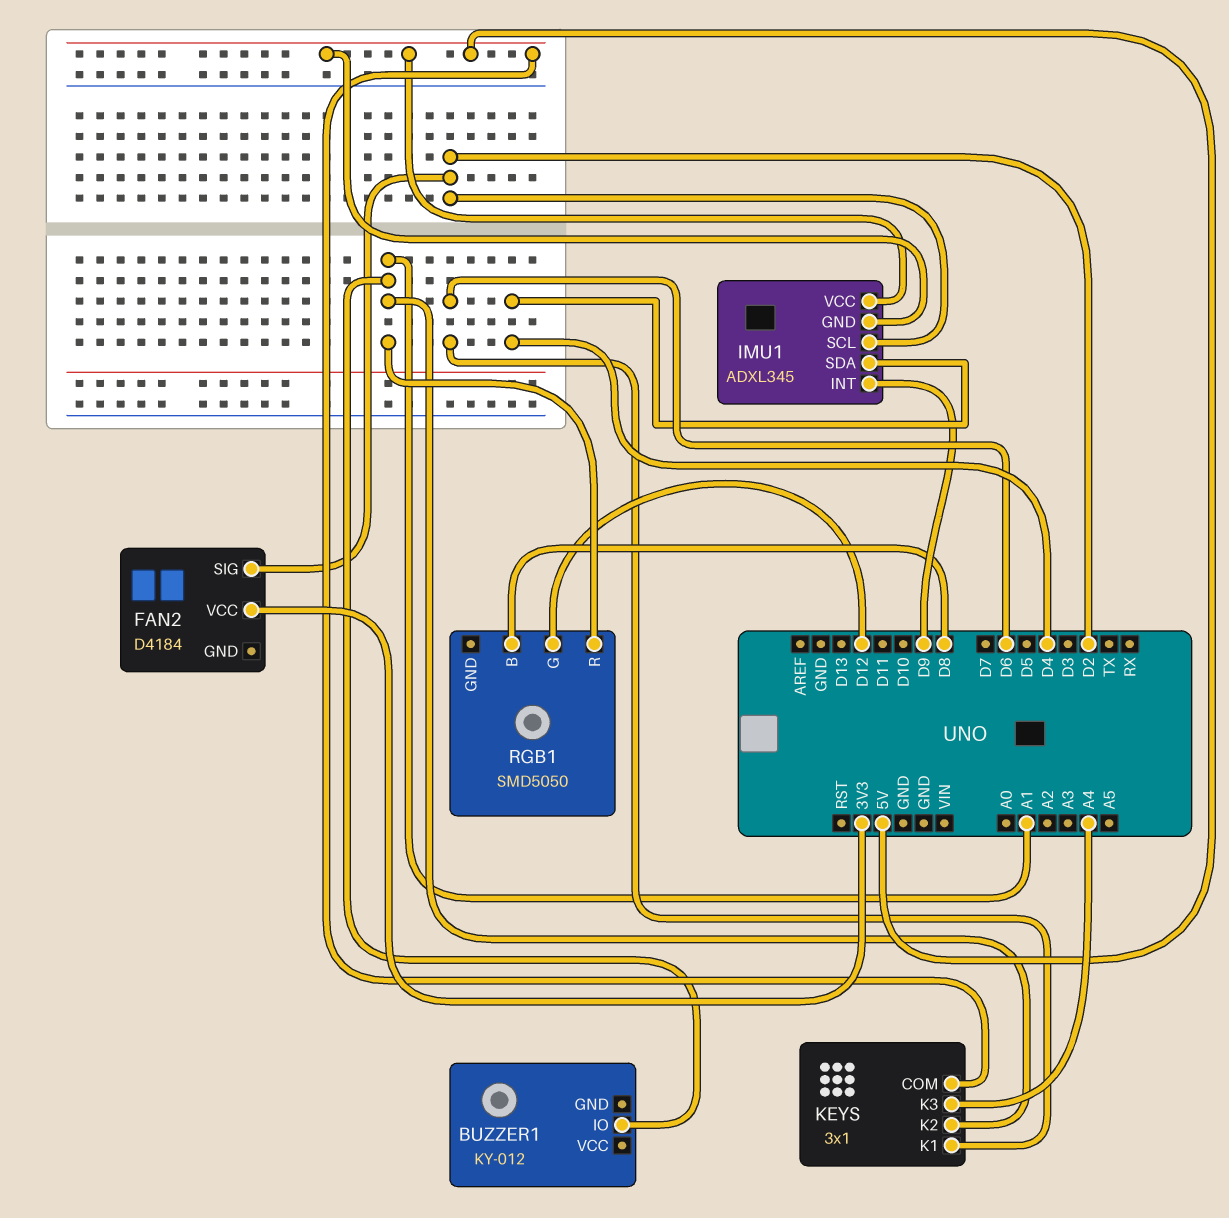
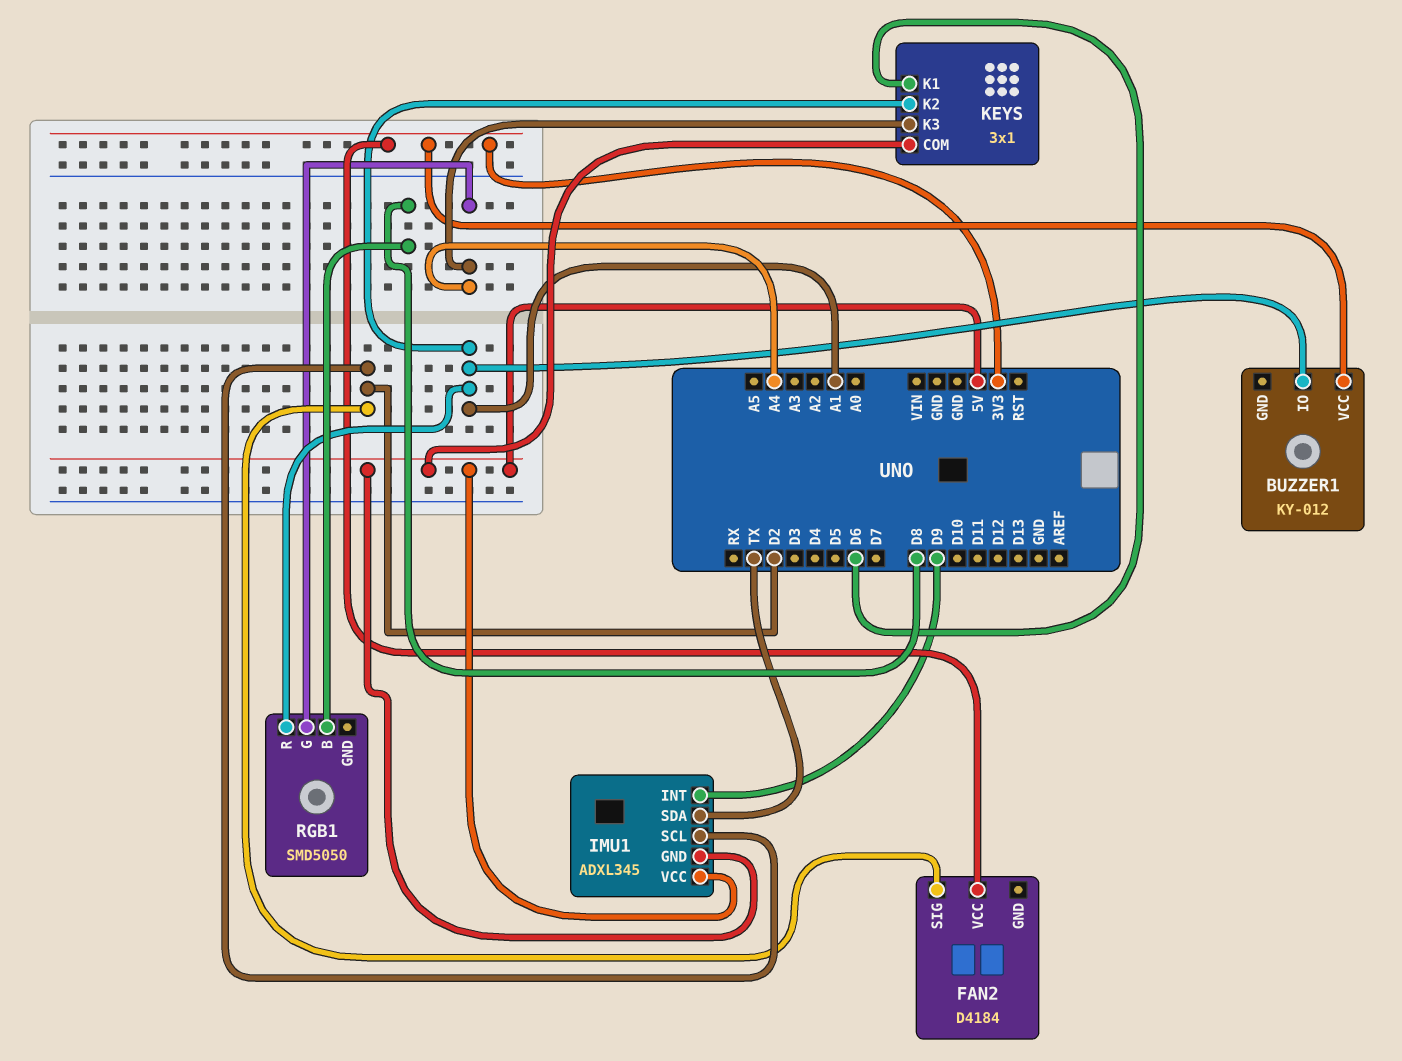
BUZZER1 pin VCC: none -> 3V3
IMU1 pin SDA: D4 -> TX
RGB1 pin G: D12 -> A4

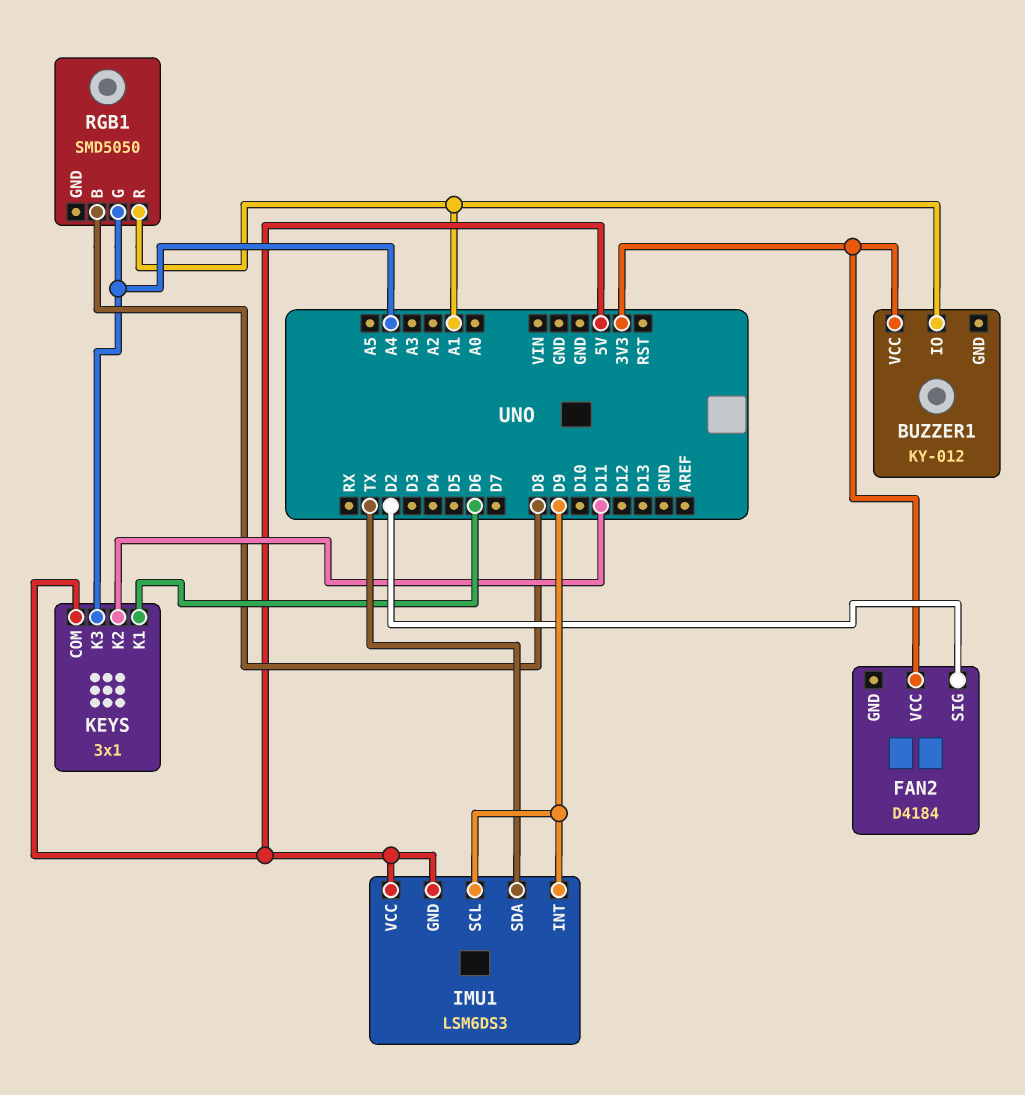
IMU1: ADXL345 -> LSM6DS3
IMU1 pin SCL: D2 -> D9
KEYS pin K2: A1 -> D11

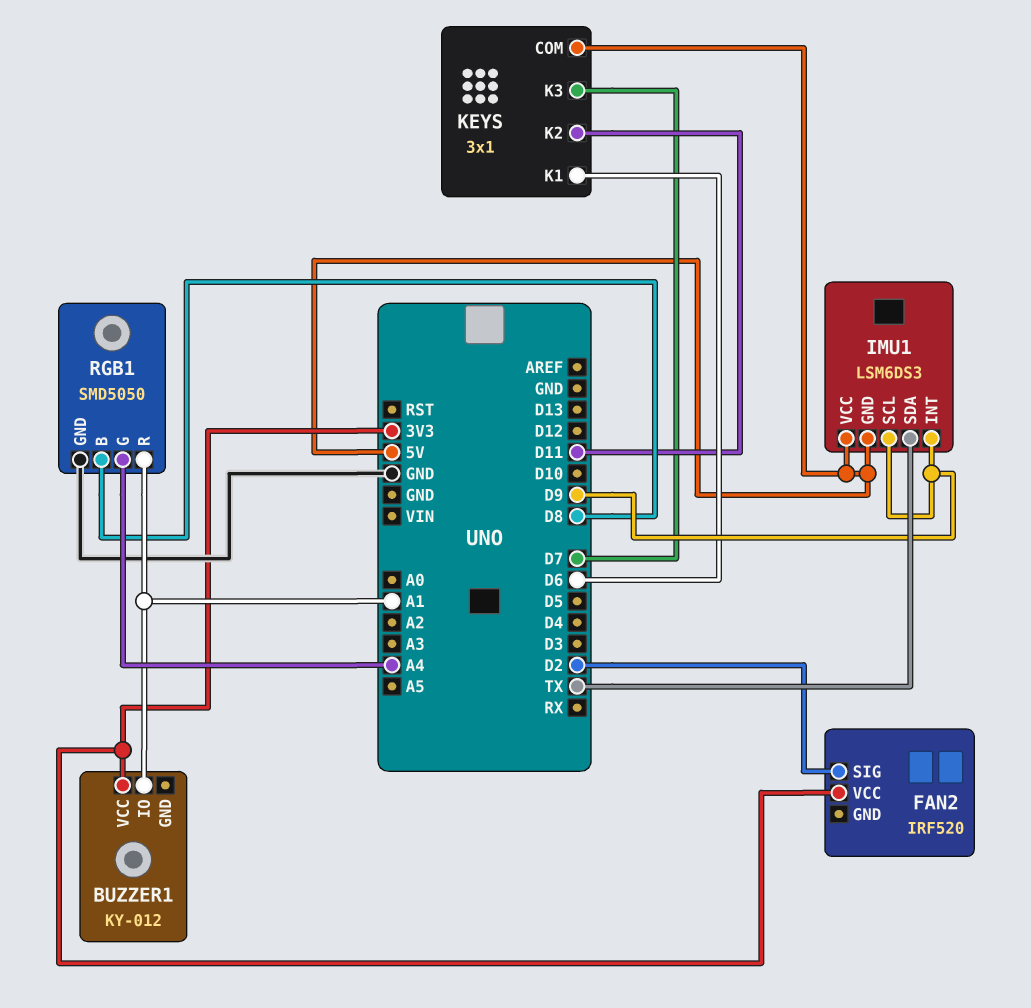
FAN2: D4184 -> IRF520
KEYS pin K3: A4 -> D7
RGB1 pin GND: none -> GND

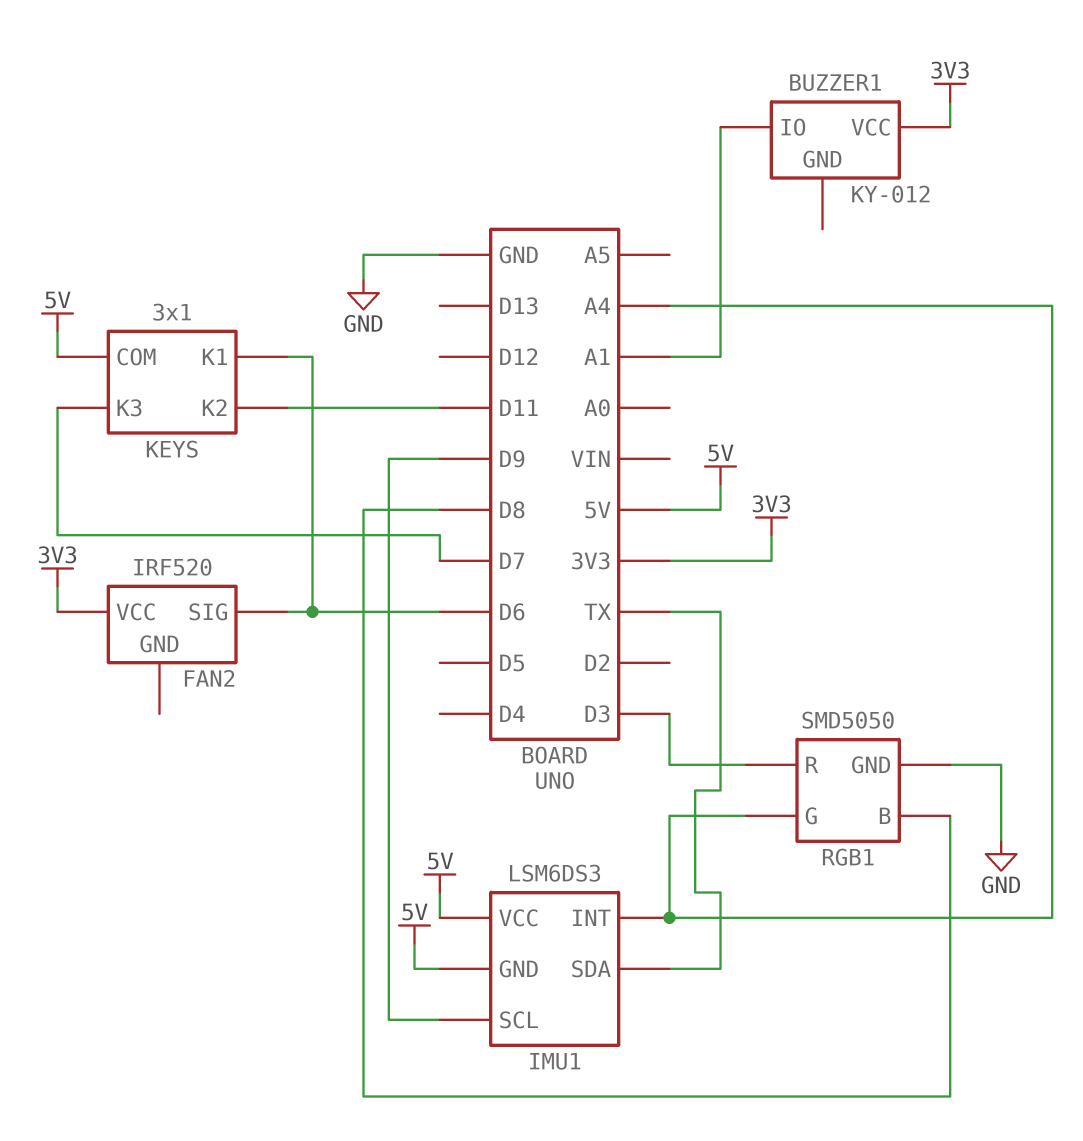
FAN2 pin SIG: D2 -> D6
IMU1 pin INT: D9 -> A4
RGB1 pin R: A1 -> D3

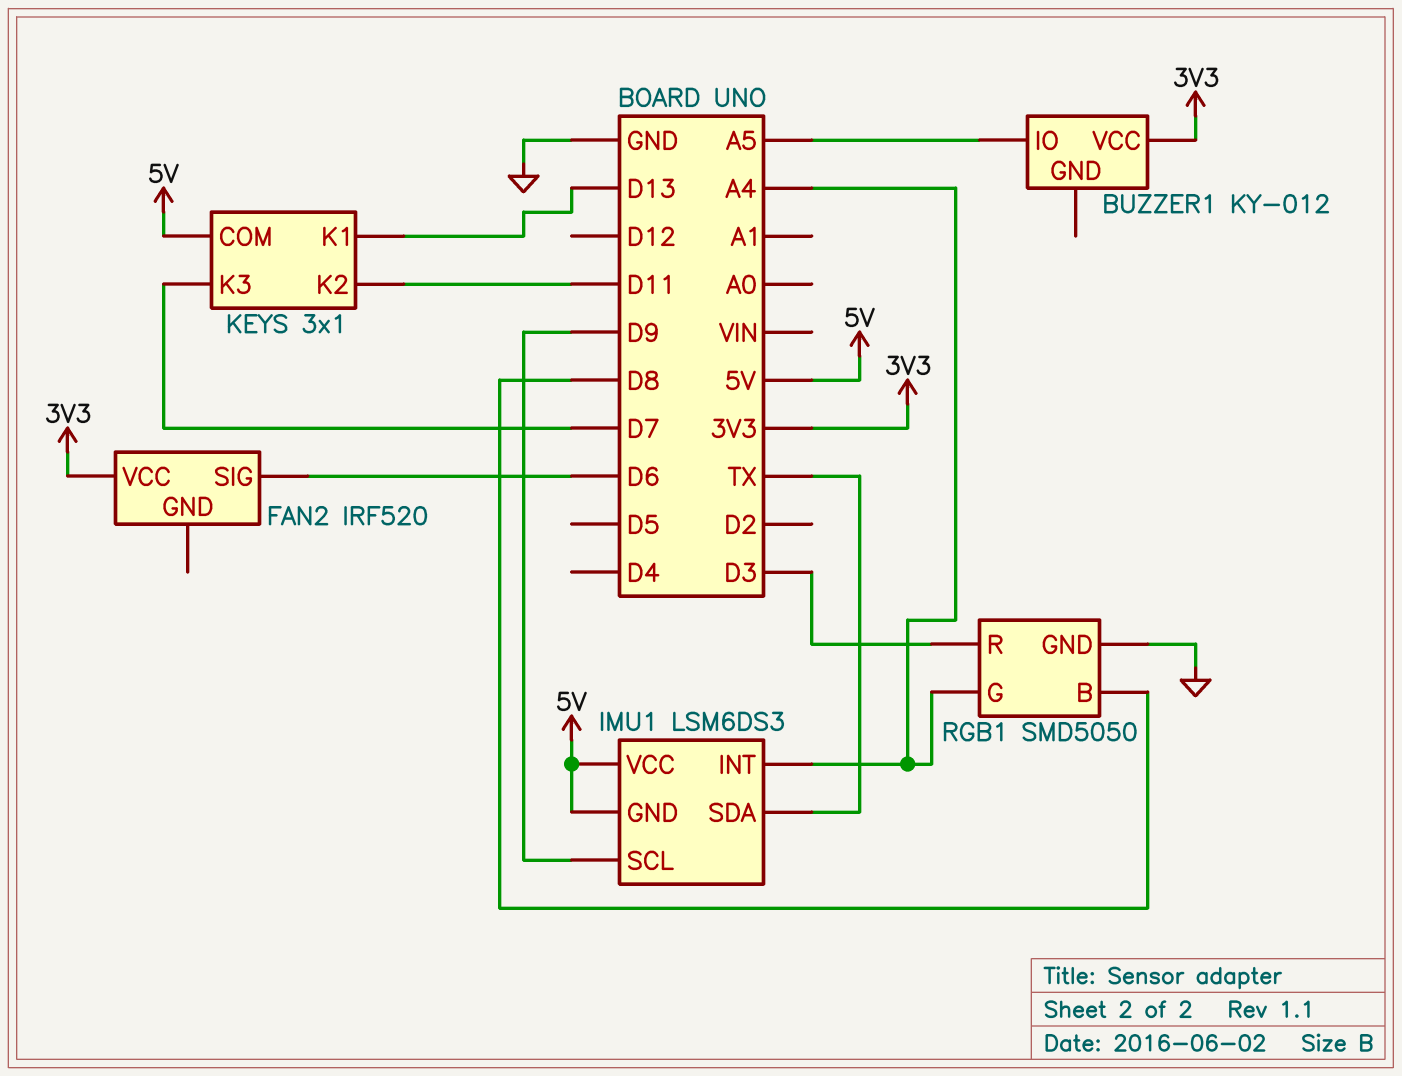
BUZZER1 pin IO: A1 -> A5
KEYS pin K1: D6 -> D13

